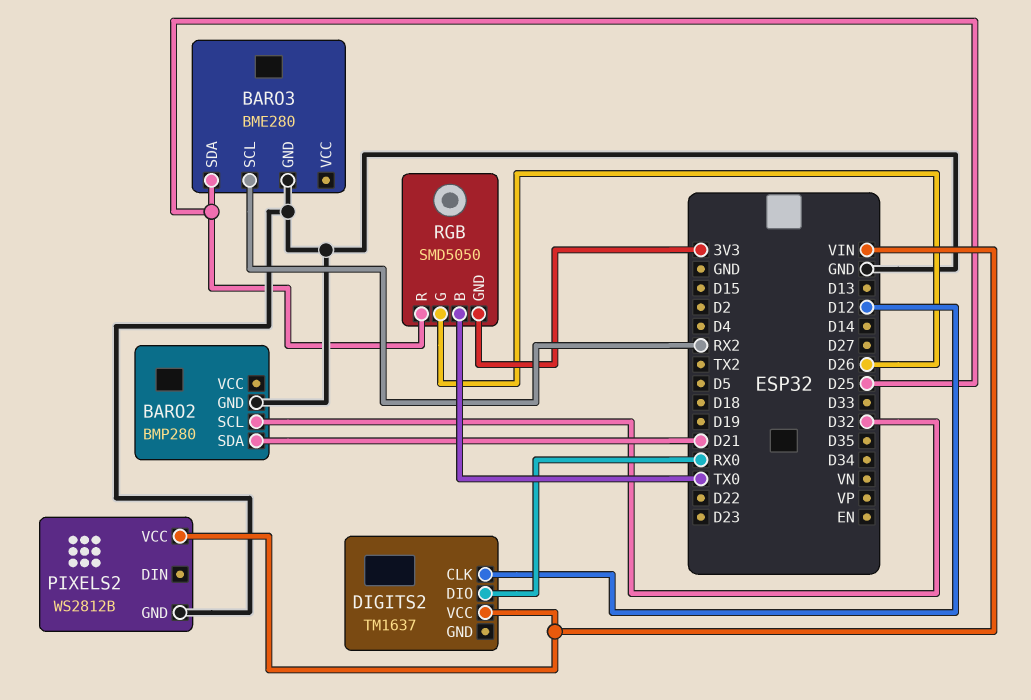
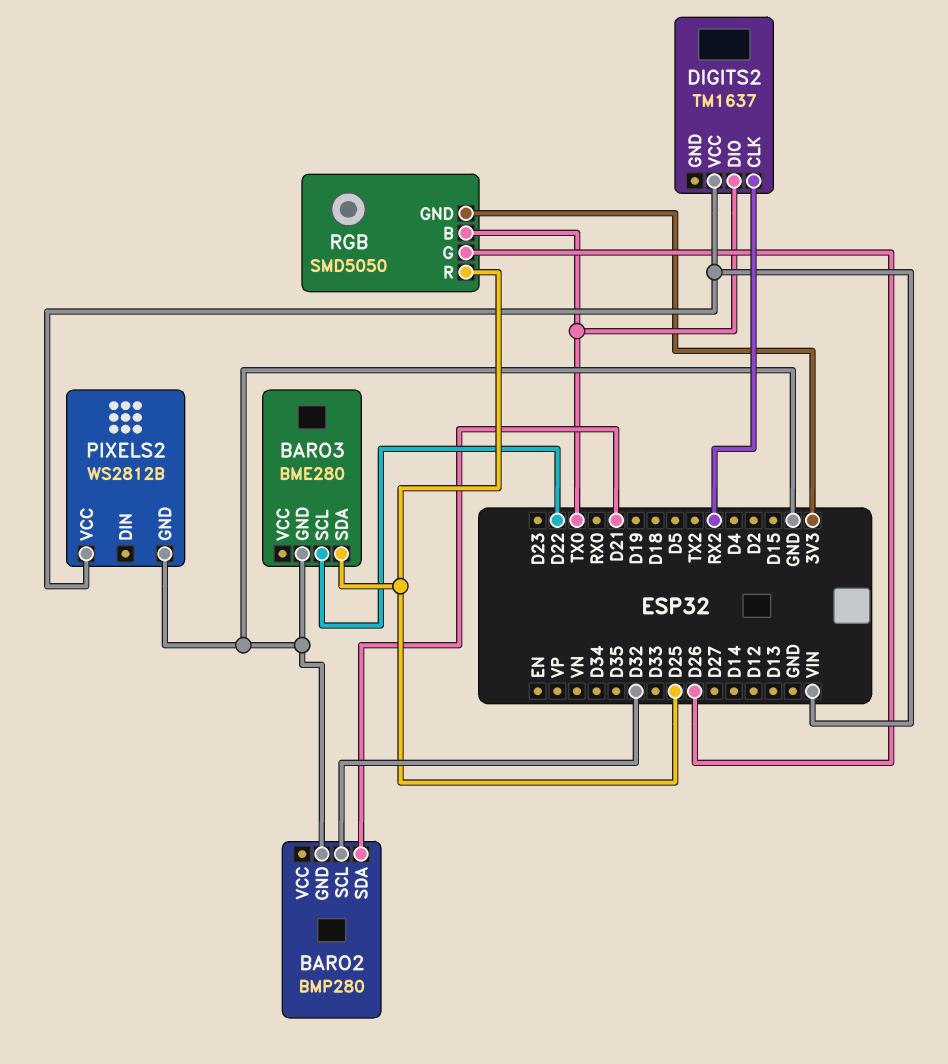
BARO3 pin SCL: RX2 -> D22
DIGITS2 pin CLK: D12 -> RX2
DIGITS2 pin DIO: RX0 -> TX0

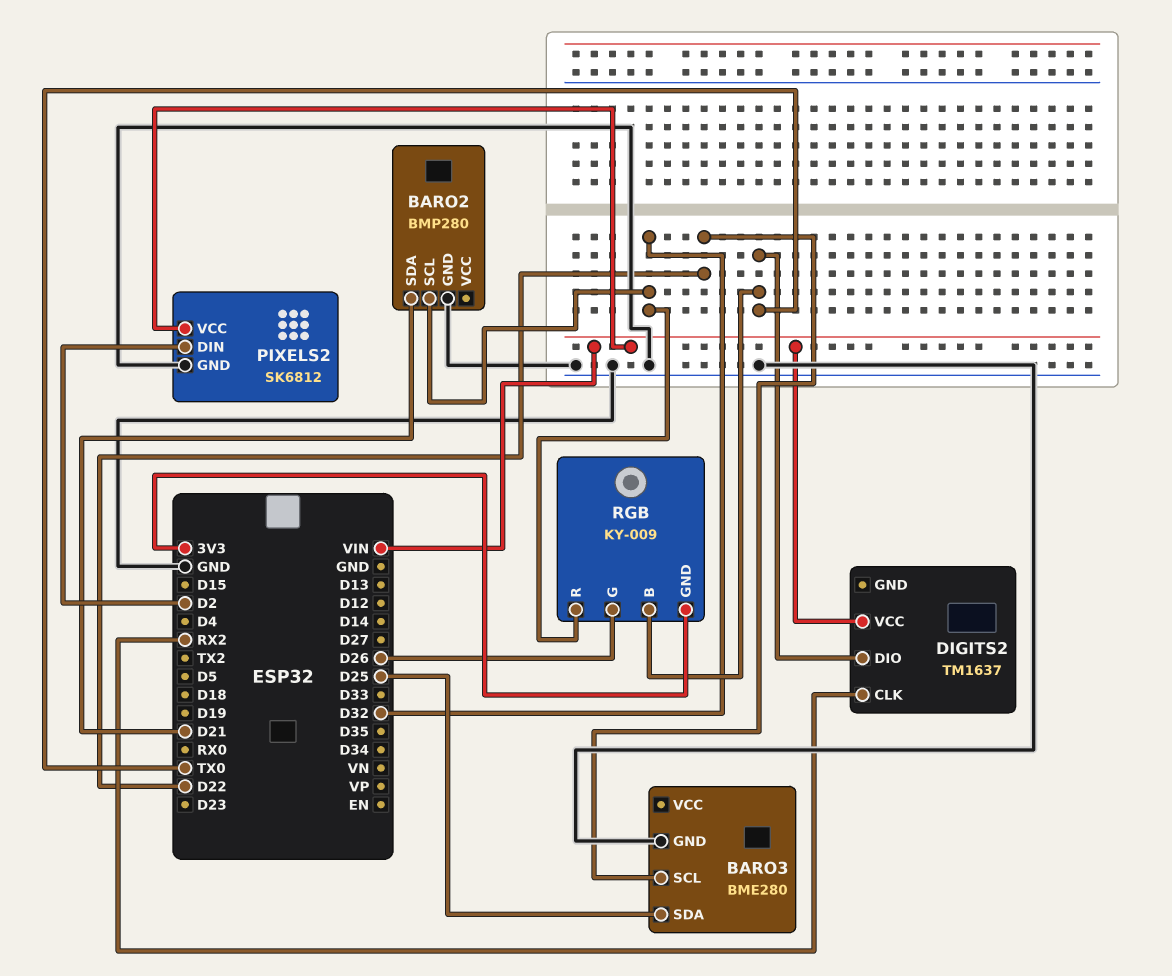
PIXELS2: WS2812B -> SK6812
PIXELS2 pin DIN: none -> D2
RGB: SMD5050 -> KY-009
RGB pin R: D25 -> D32

